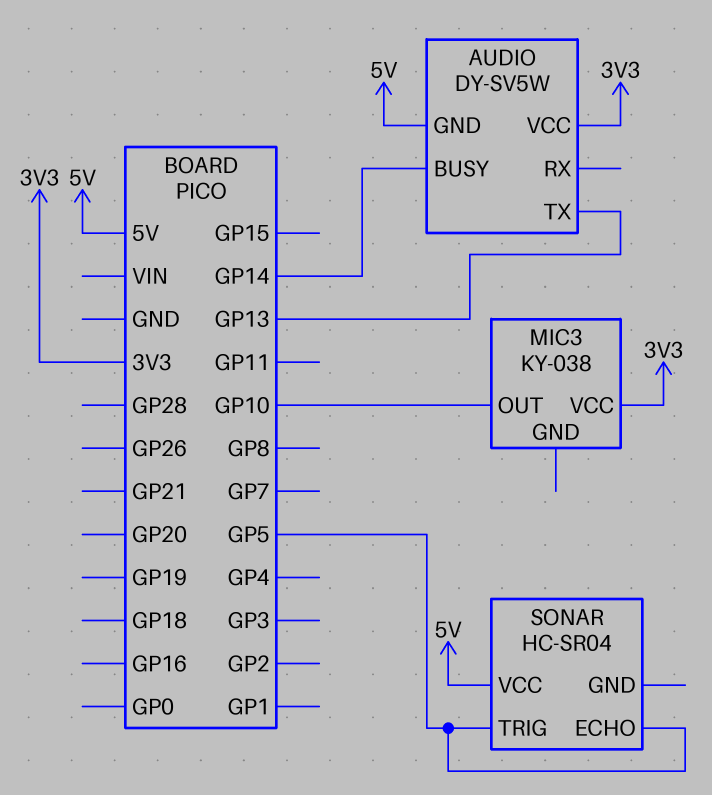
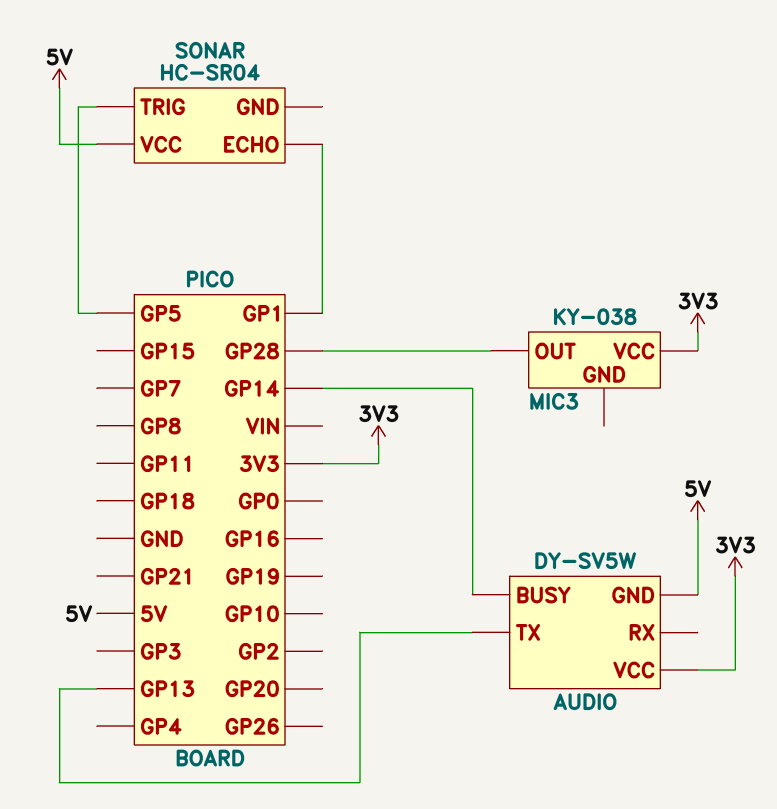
MIC3 pin OUT: GP10 -> GP28
SONAR pin ECHO: GP5 -> GP1

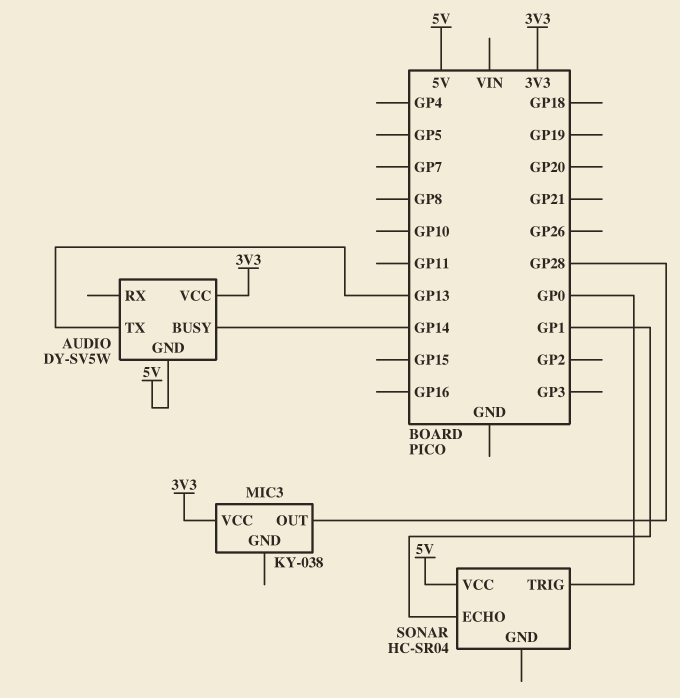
SONAR pin TRIG: GP5 -> GP0

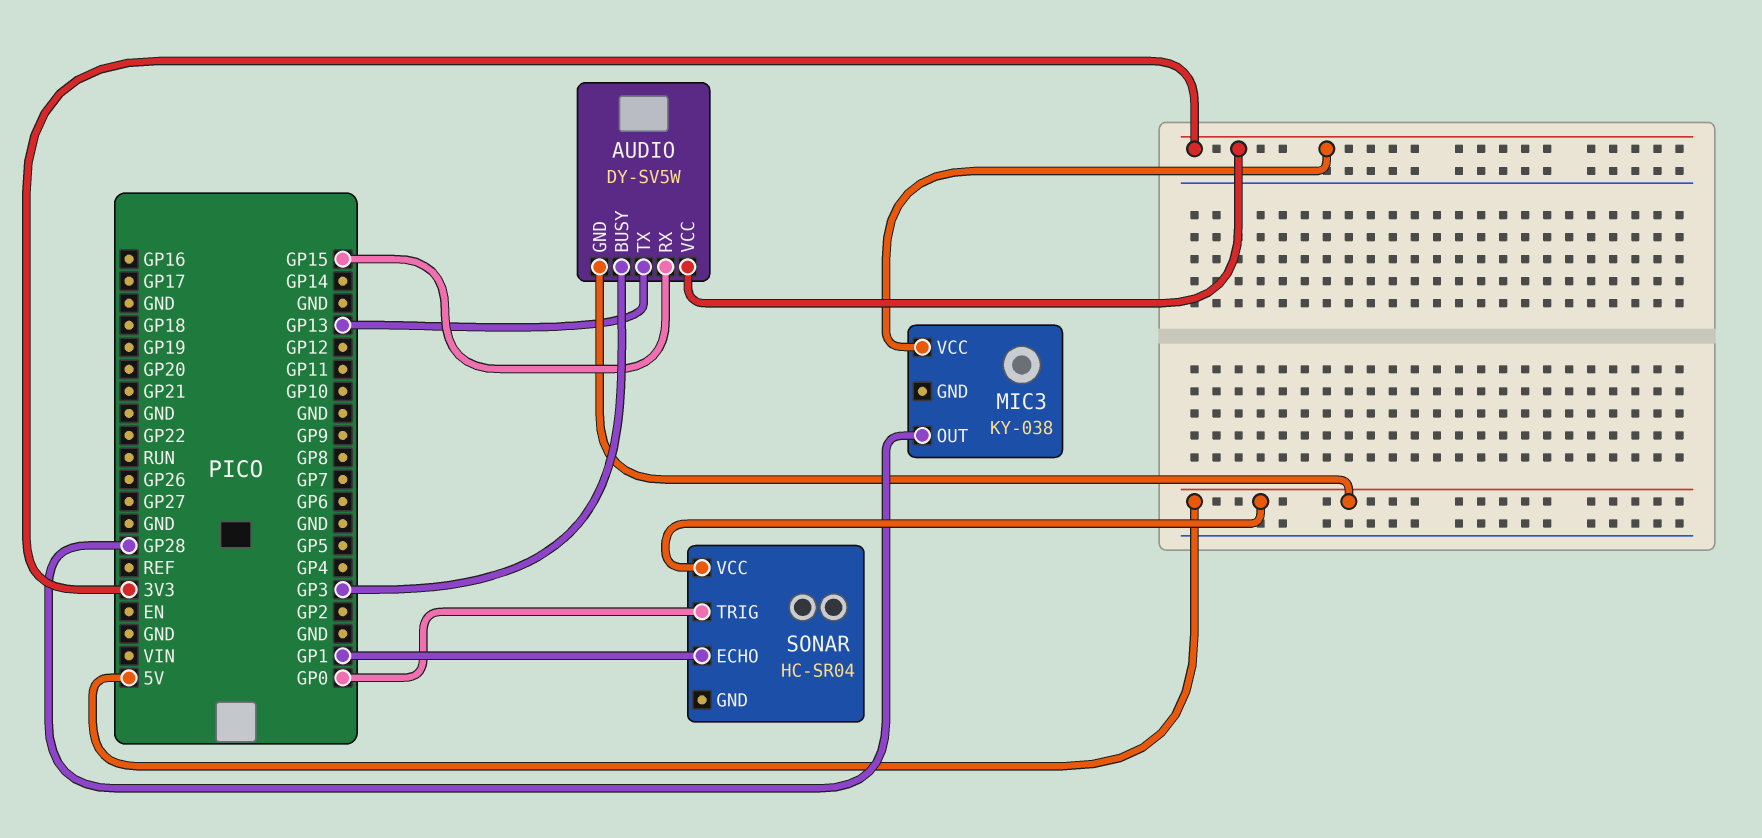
AUDIO pin BUSY: GP14 -> GP3
AUDIO pin RX: none -> GP15

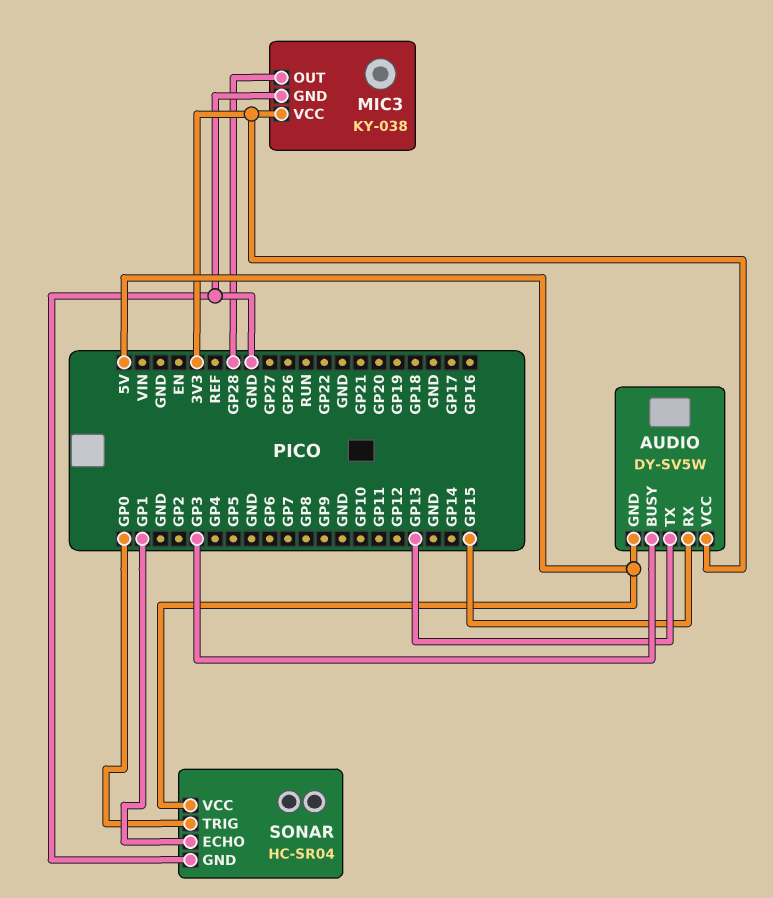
MIC3 pin GND: none -> GND
SONAR pin GND: none -> GND

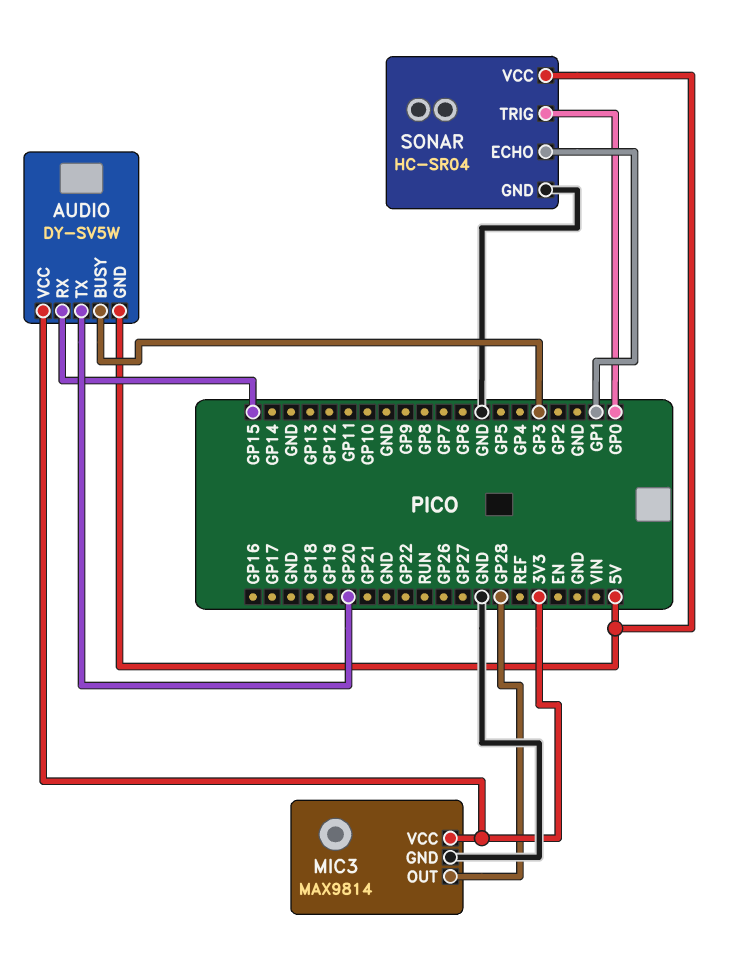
AUDIO pin TX: GP13 -> GP20
MIC3: KY-038 -> MAX9814

